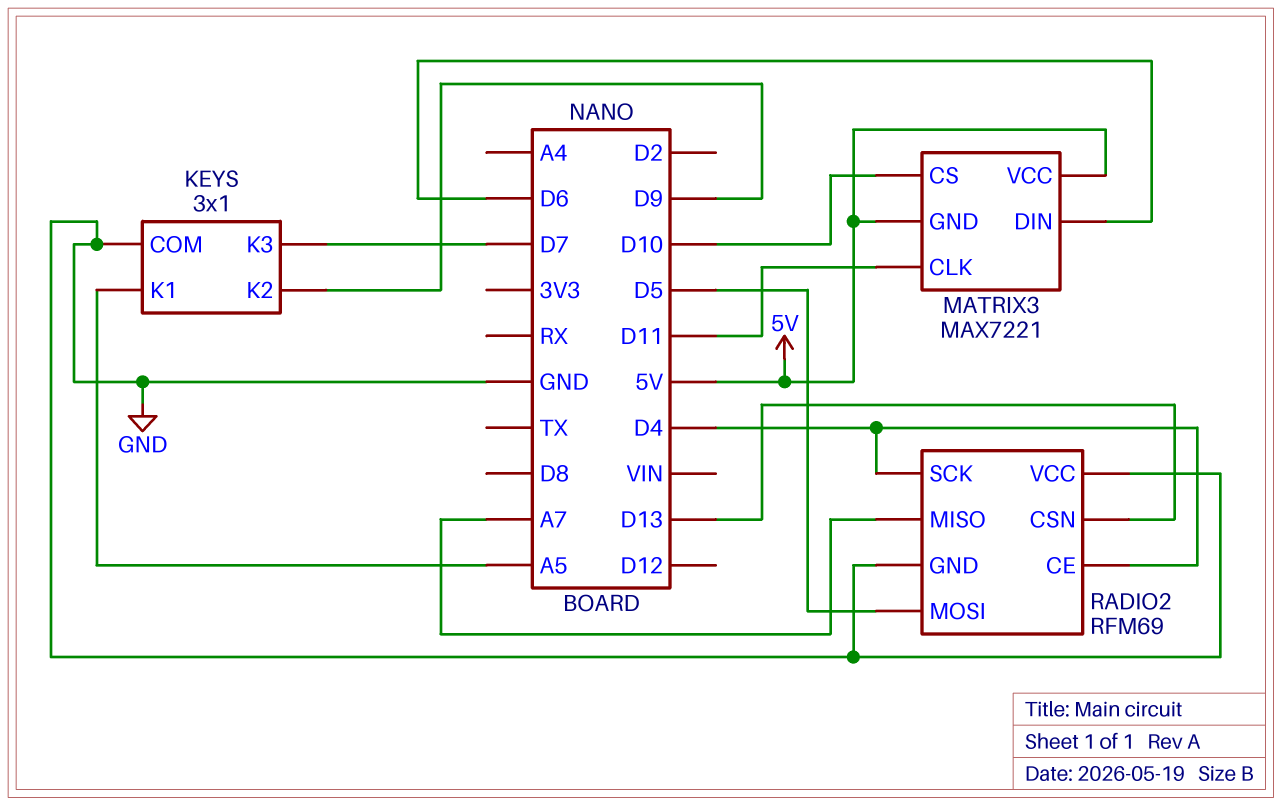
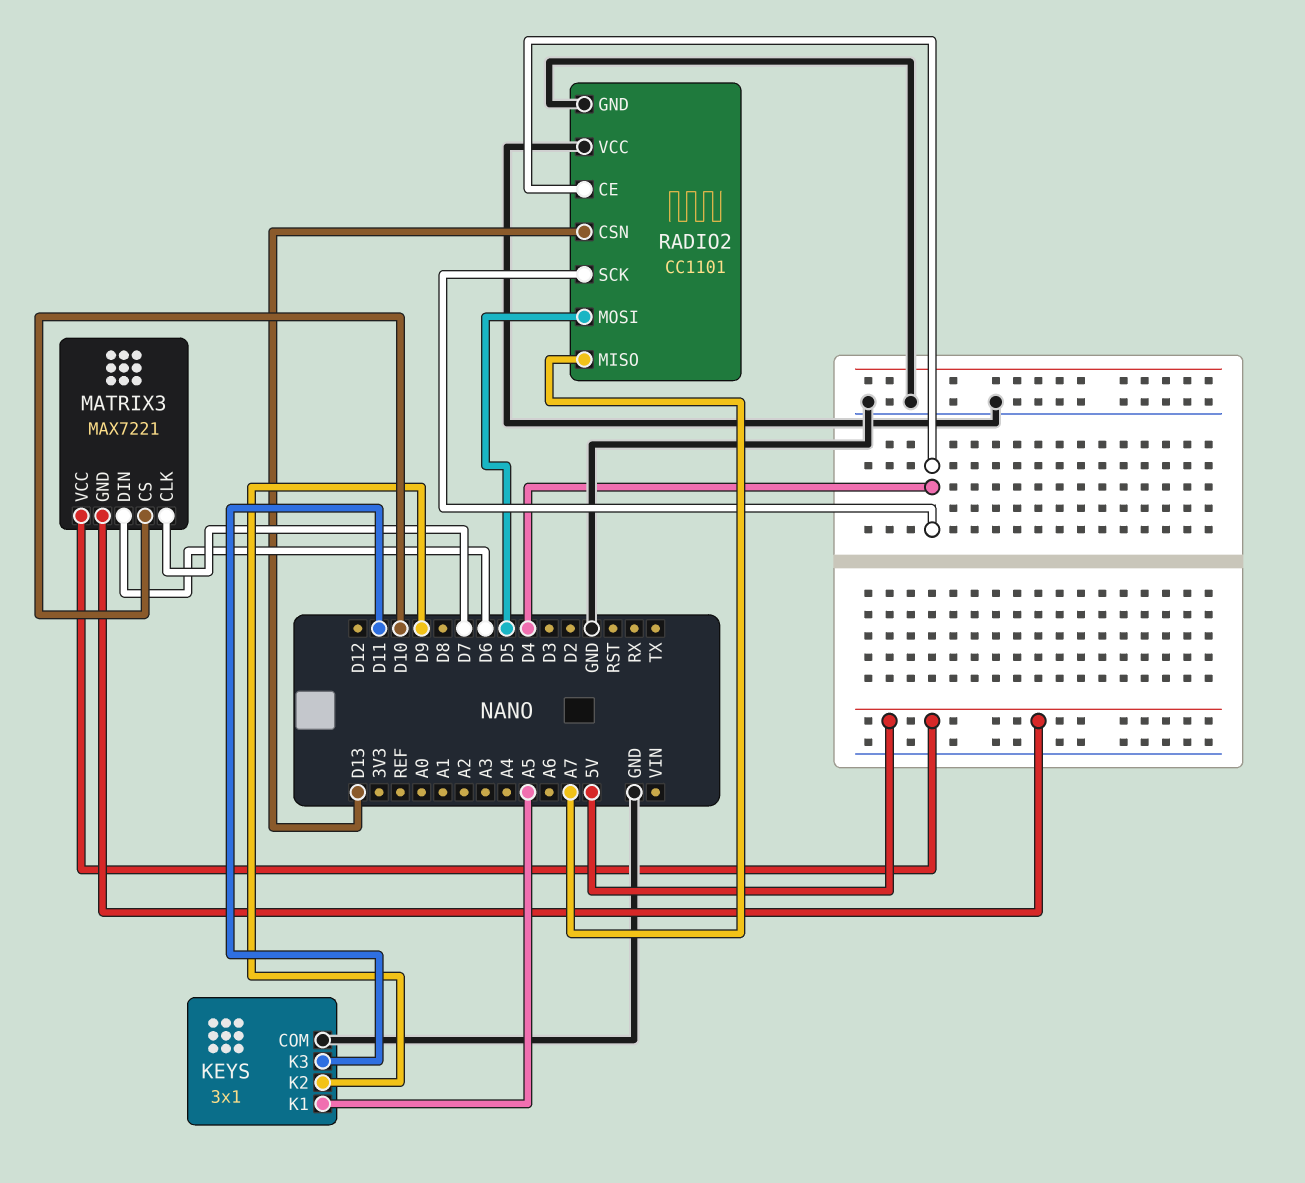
KEYS pin K3: D7 -> D11
MATRIX3 pin CLK: D11 -> D7
RADIO2: RFM69 -> CC1101

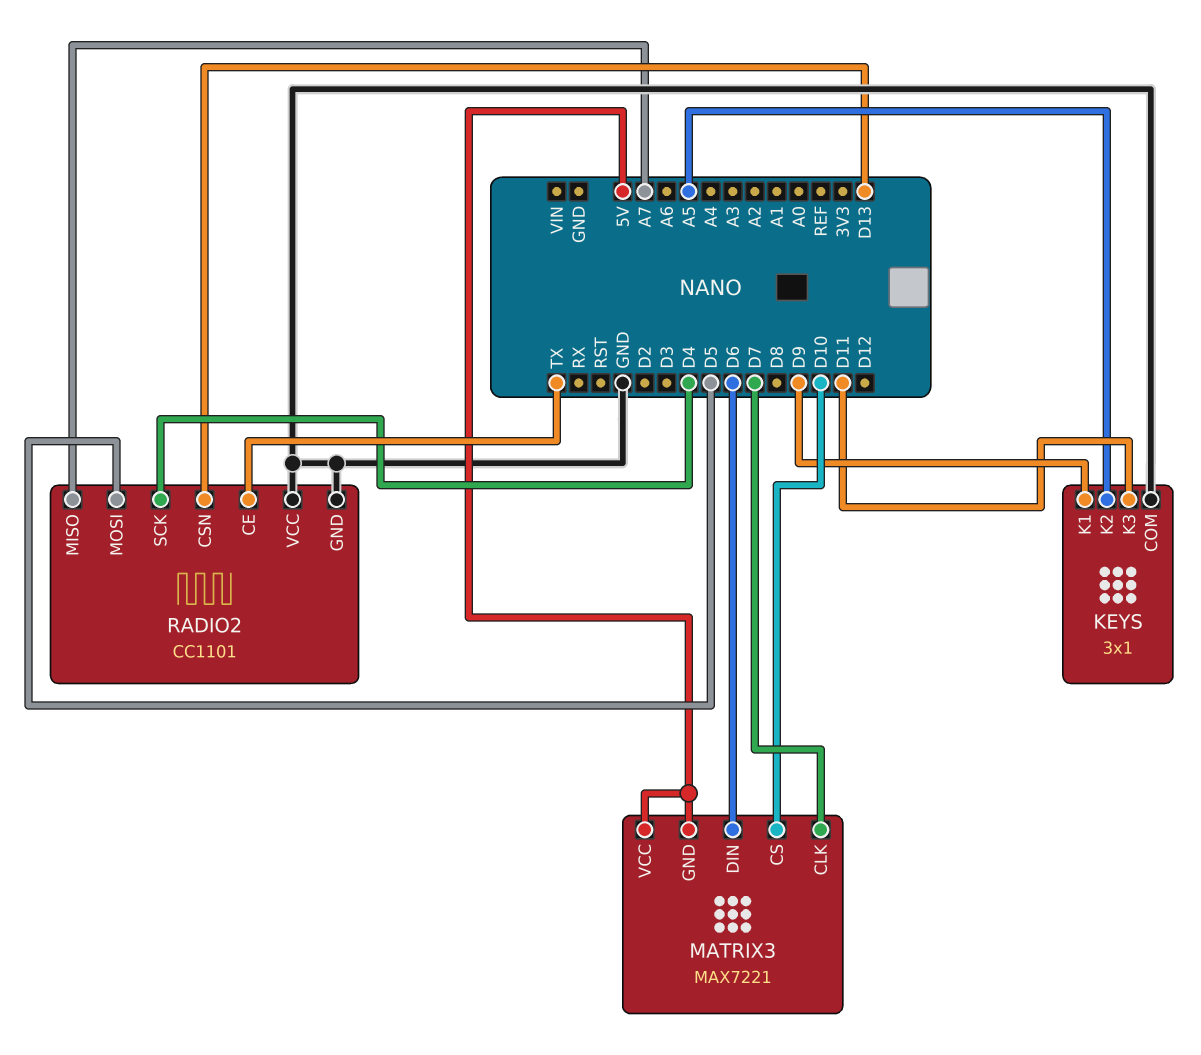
KEYS pin K1: A5 -> D9
KEYS pin K2: D9 -> A5
RADIO2 pin CE: D4 -> TX

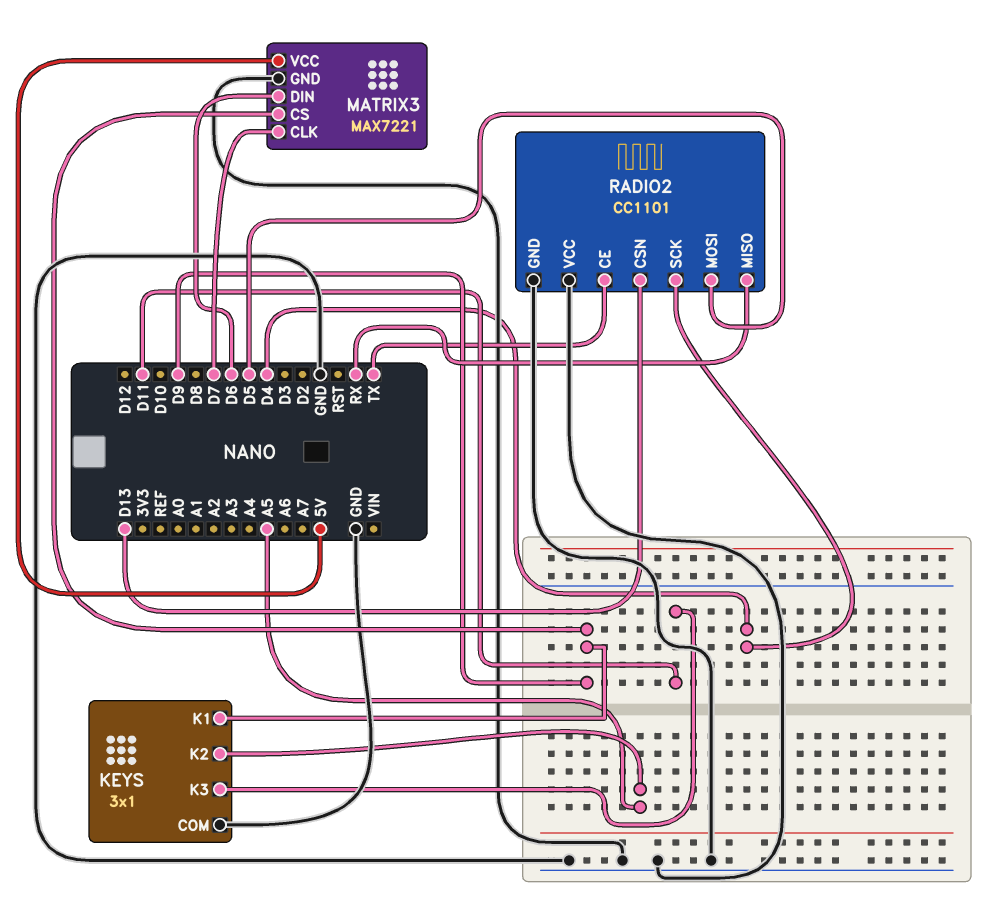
MATRIX3 pin CS: D10 -> D9
MATRIX3 pin GND: 5V -> GND
RADIO2 pin MISO: A7 -> RX

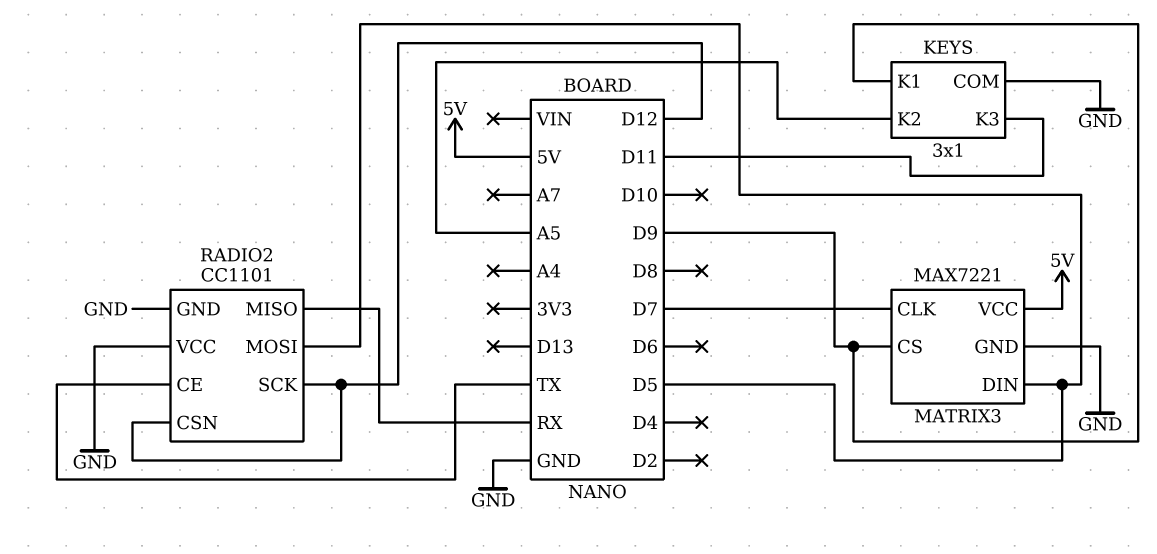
MATRIX3 pin DIN: D6 -> D5
RADIO2 pin CSN: D13 -> D12
RADIO2 pin SCK: D4 -> D12

